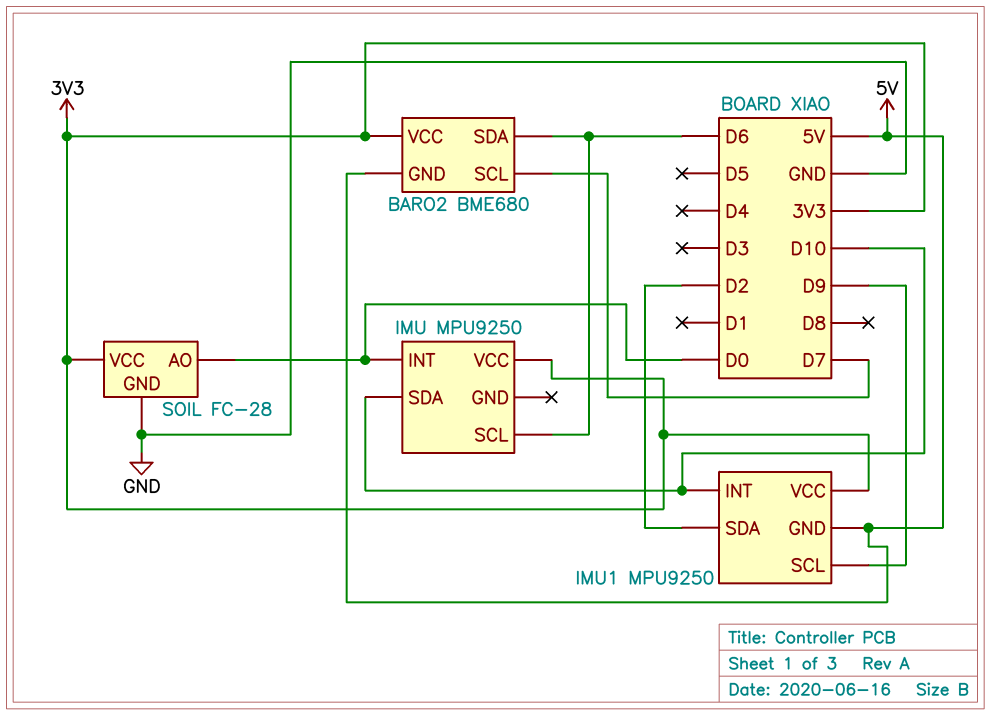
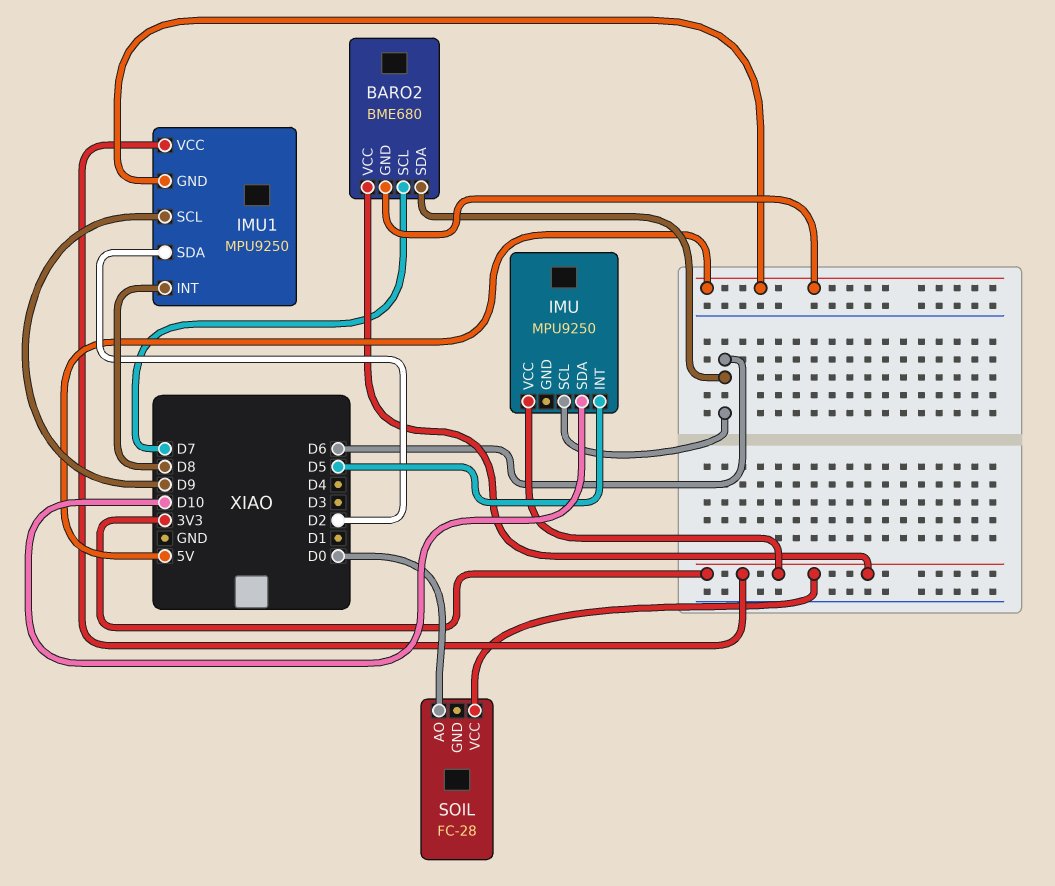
IMU pin INT: D0 -> D5
IMU1 pin INT: D10 -> D8
SOIL pin GND: GND -> none

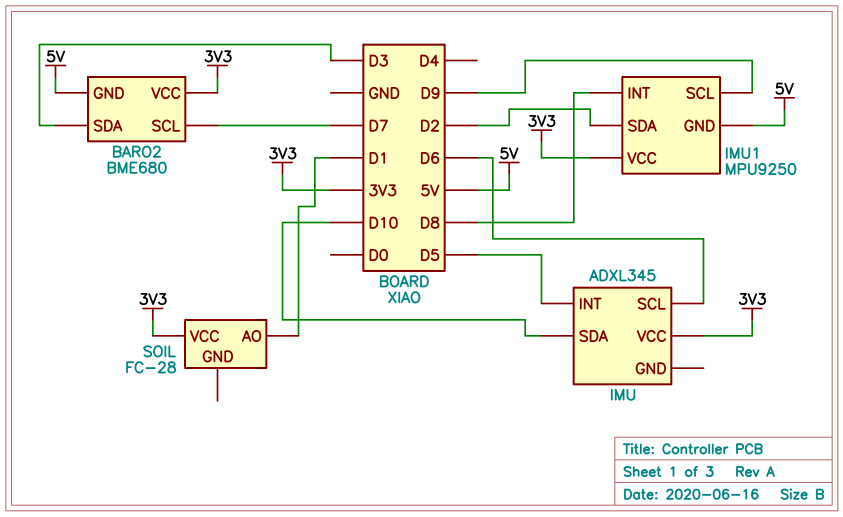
BARO2 pin SDA: D6 -> D3
IMU: MPU9250 -> ADXL345
SOIL pin AO: D0 -> D1

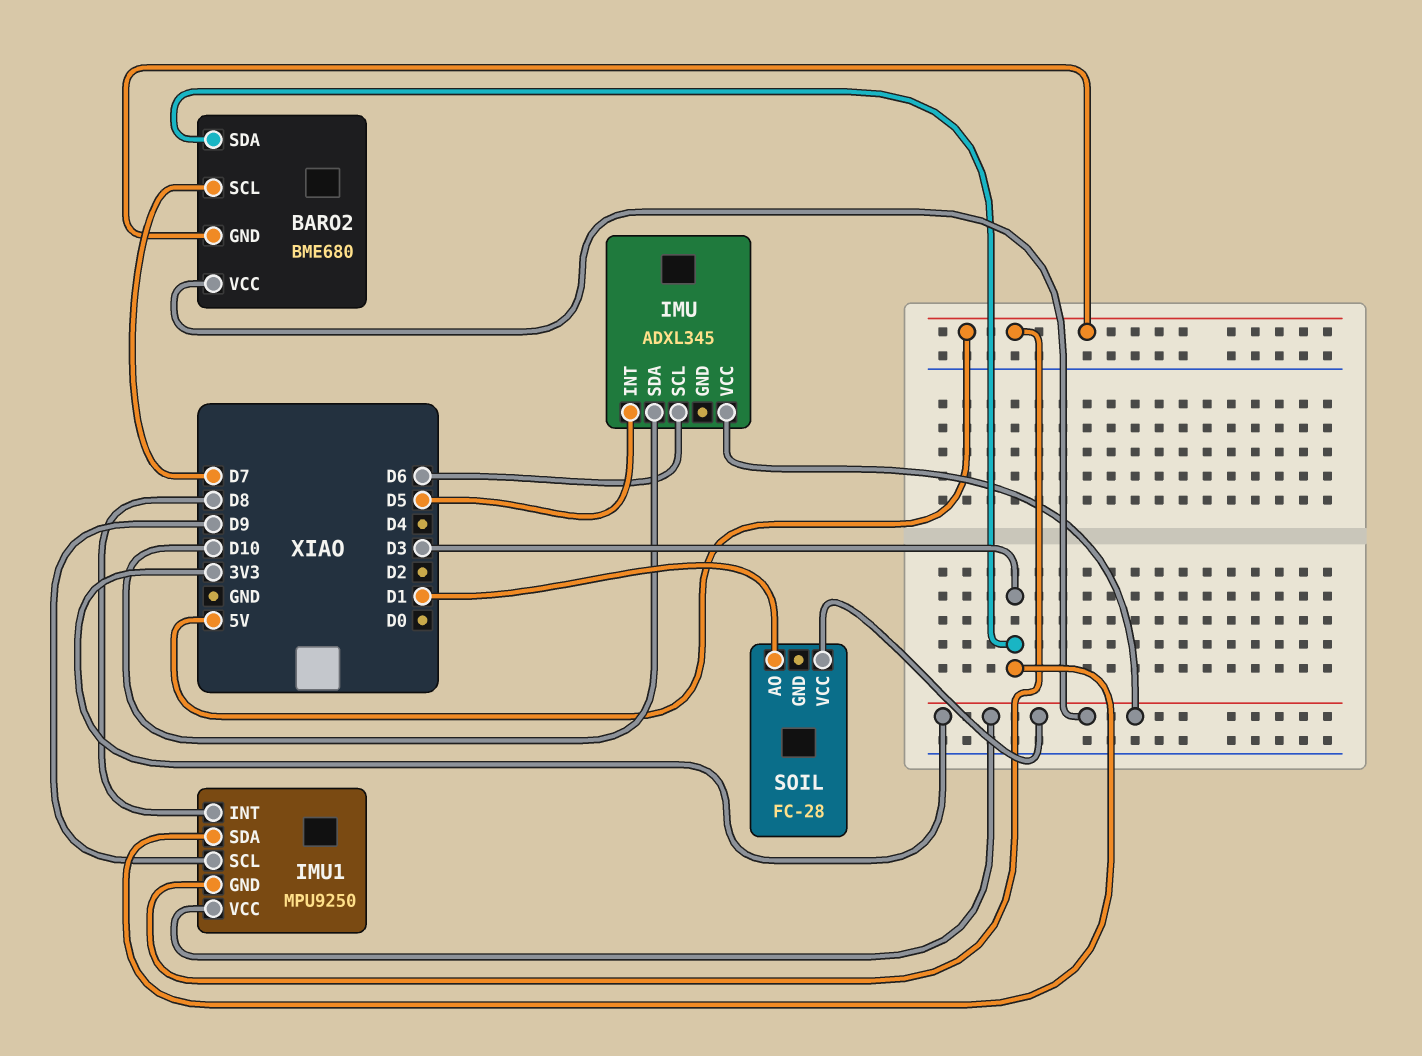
IMU1 pin SDA: D2 -> D3

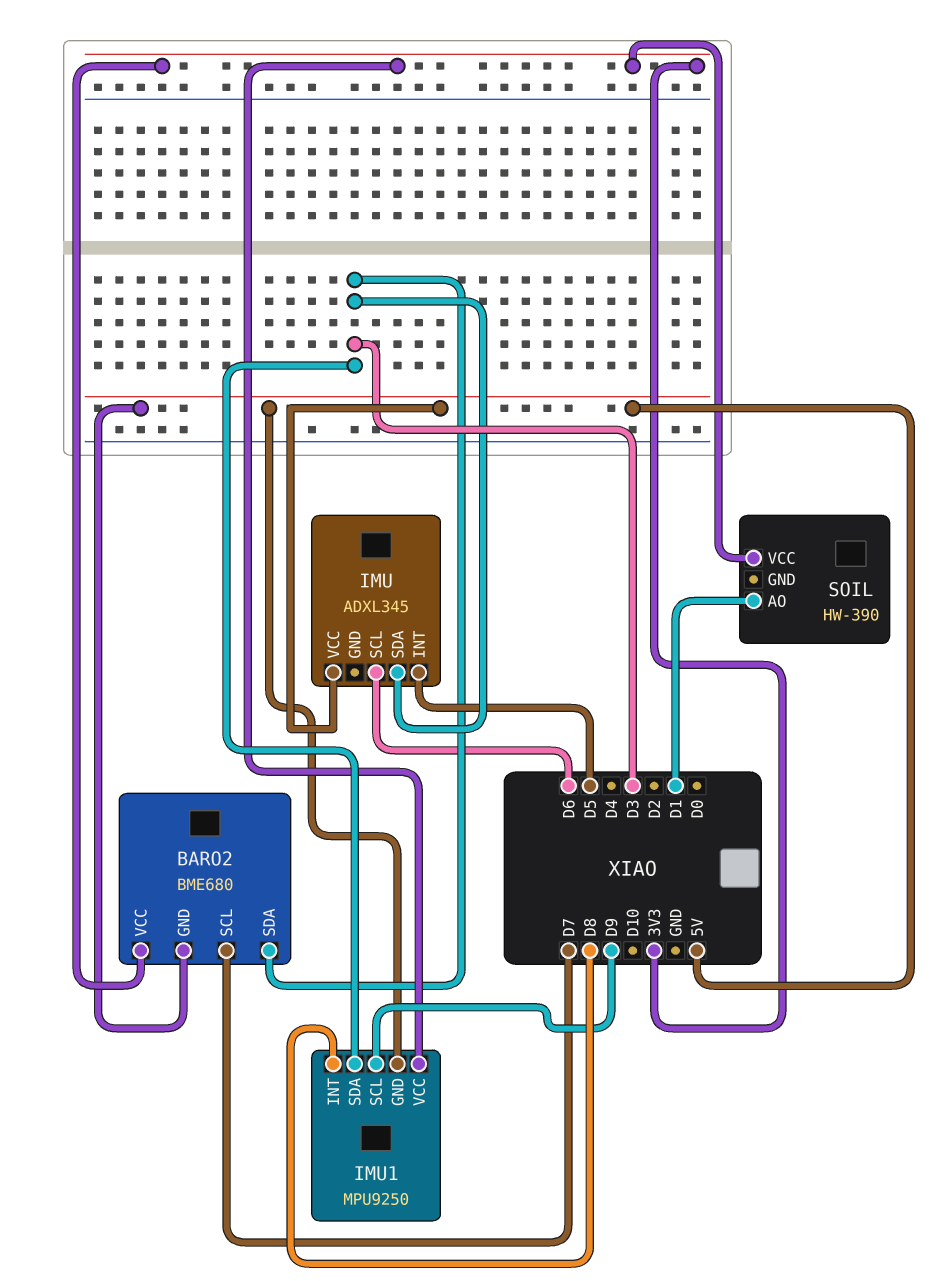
IMU pin SDA: D10 -> D3
IMU pin VCC: 3V3 -> 5V
SOIL: FC-28 -> HW-390

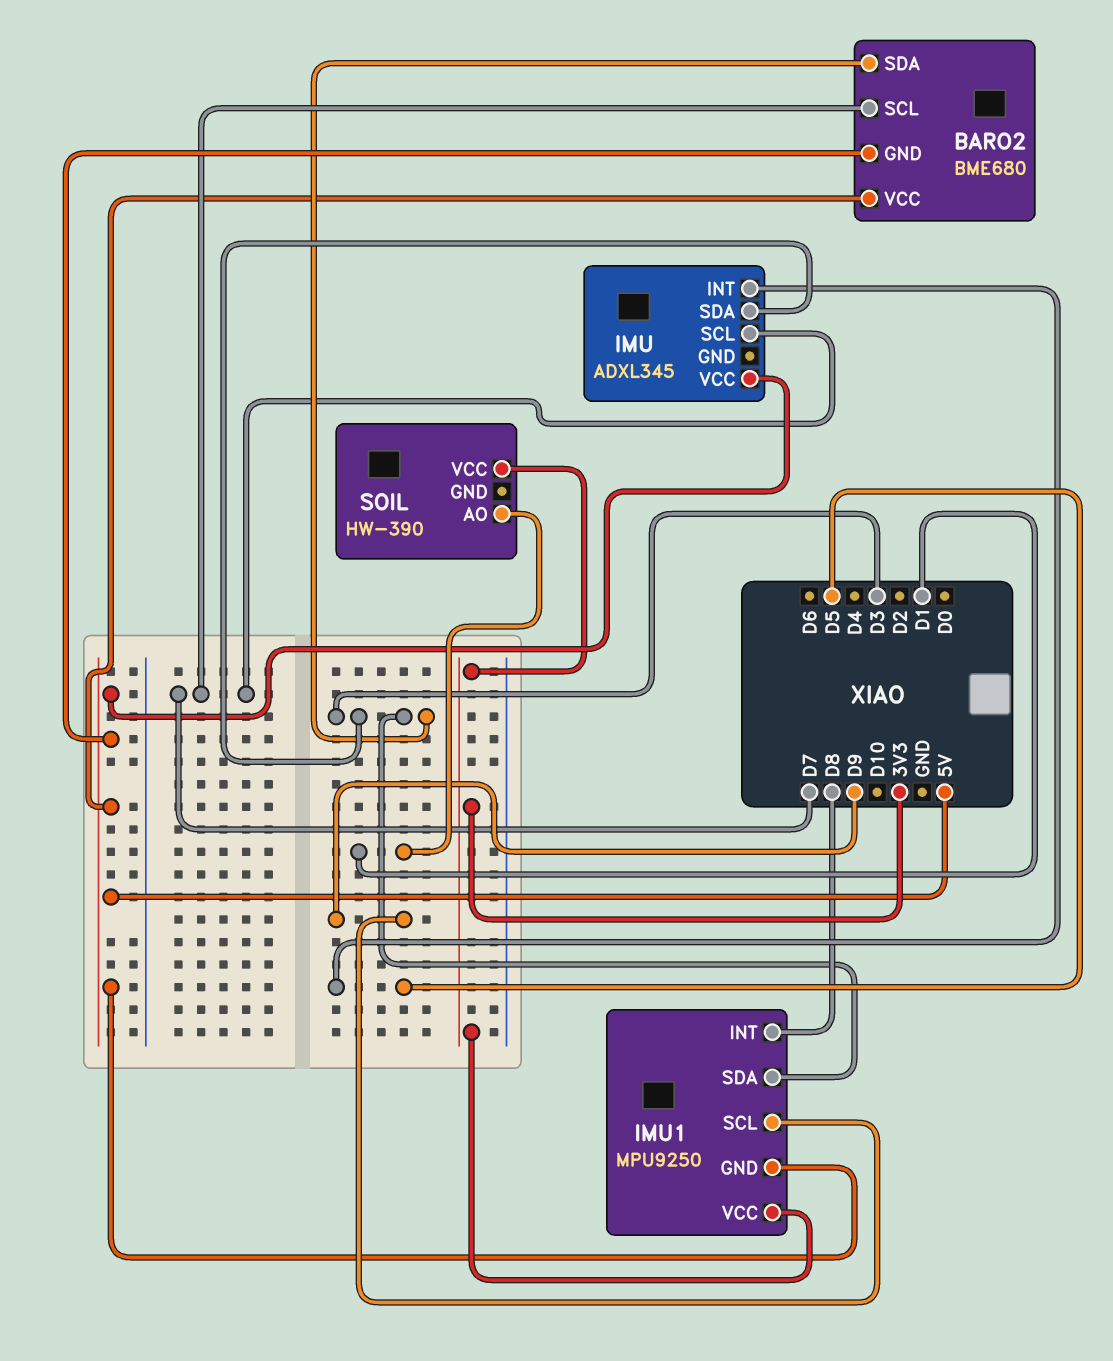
BARO2 pin VCC: 3V3 -> 5V
IMU pin SCL: D6 -> D7

